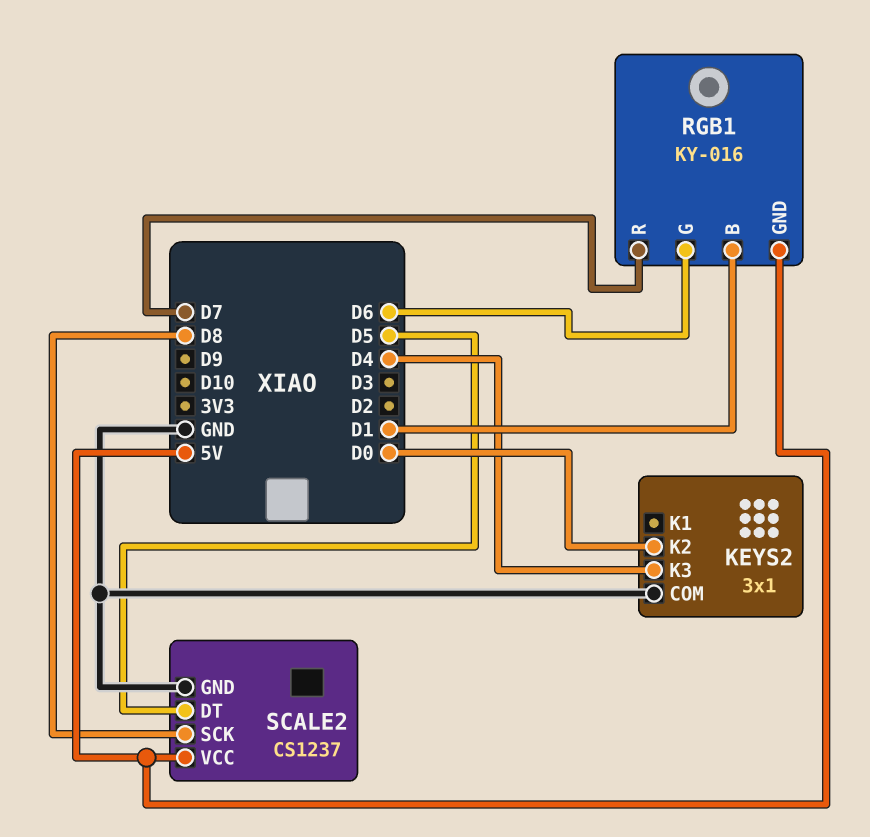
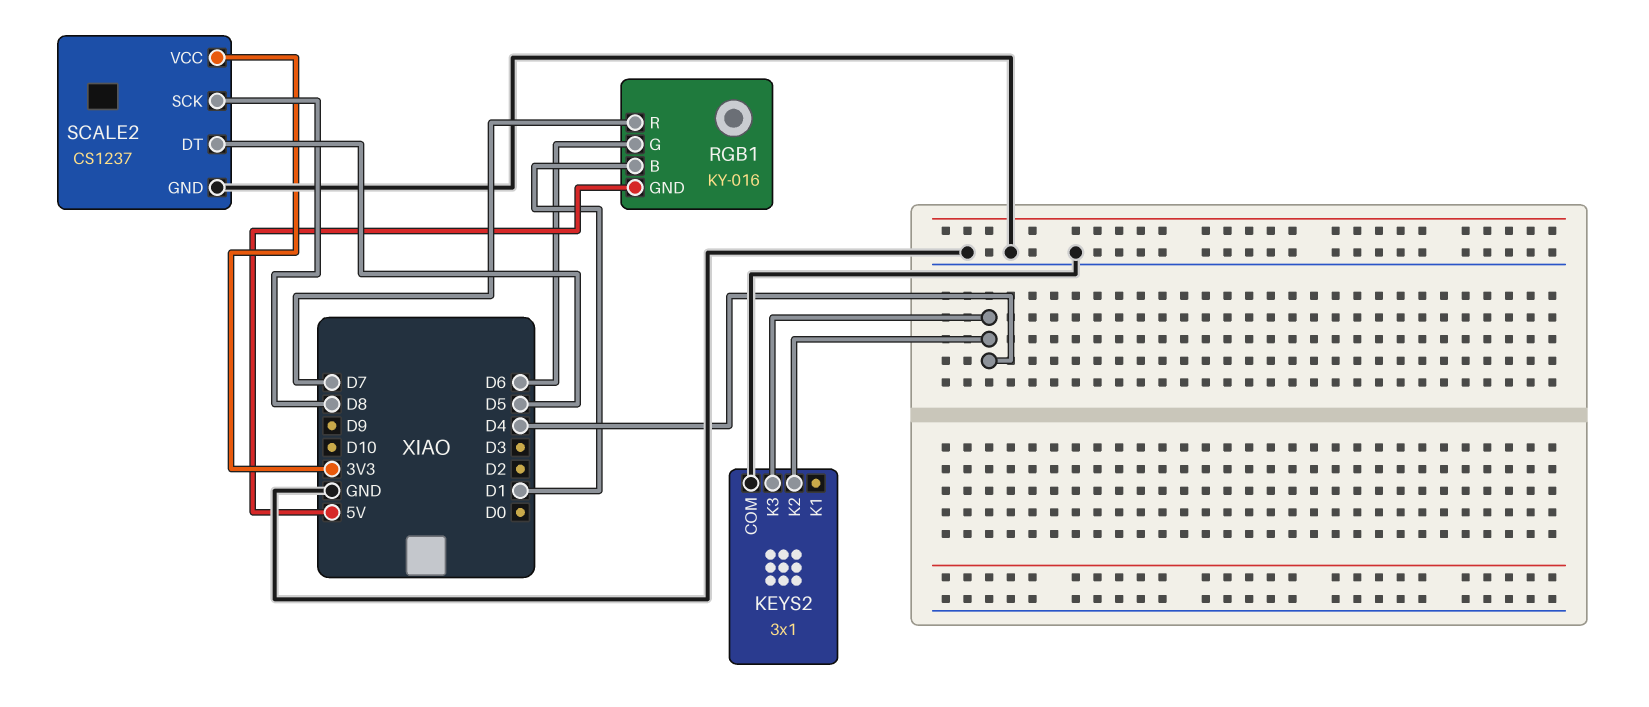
KEYS2 pin K2: D0 -> D4
SCALE2 pin VCC: 5V -> 3V3

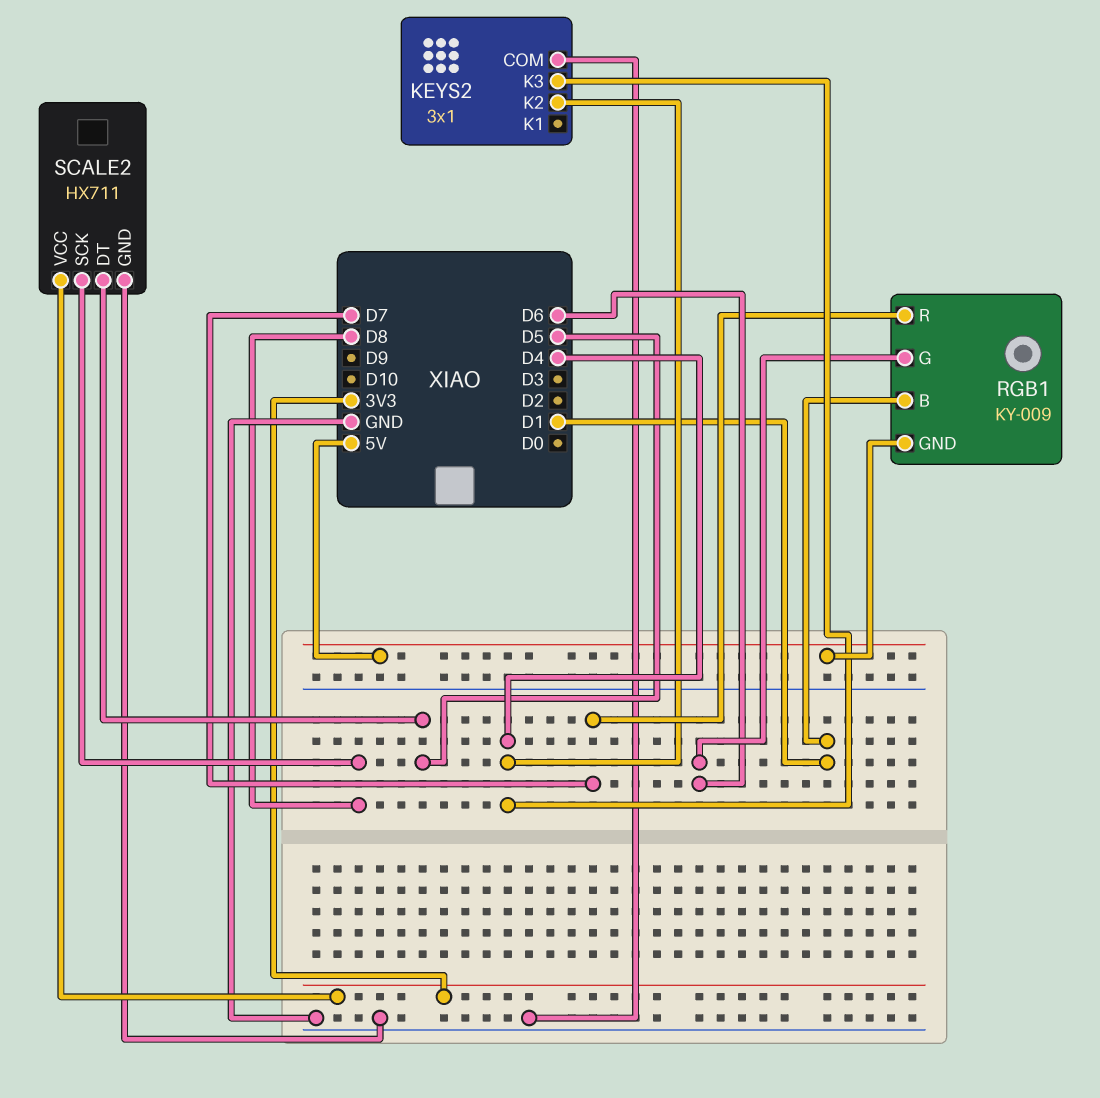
RGB1: KY-016 -> KY-009
SCALE2: CS1237 -> HX711

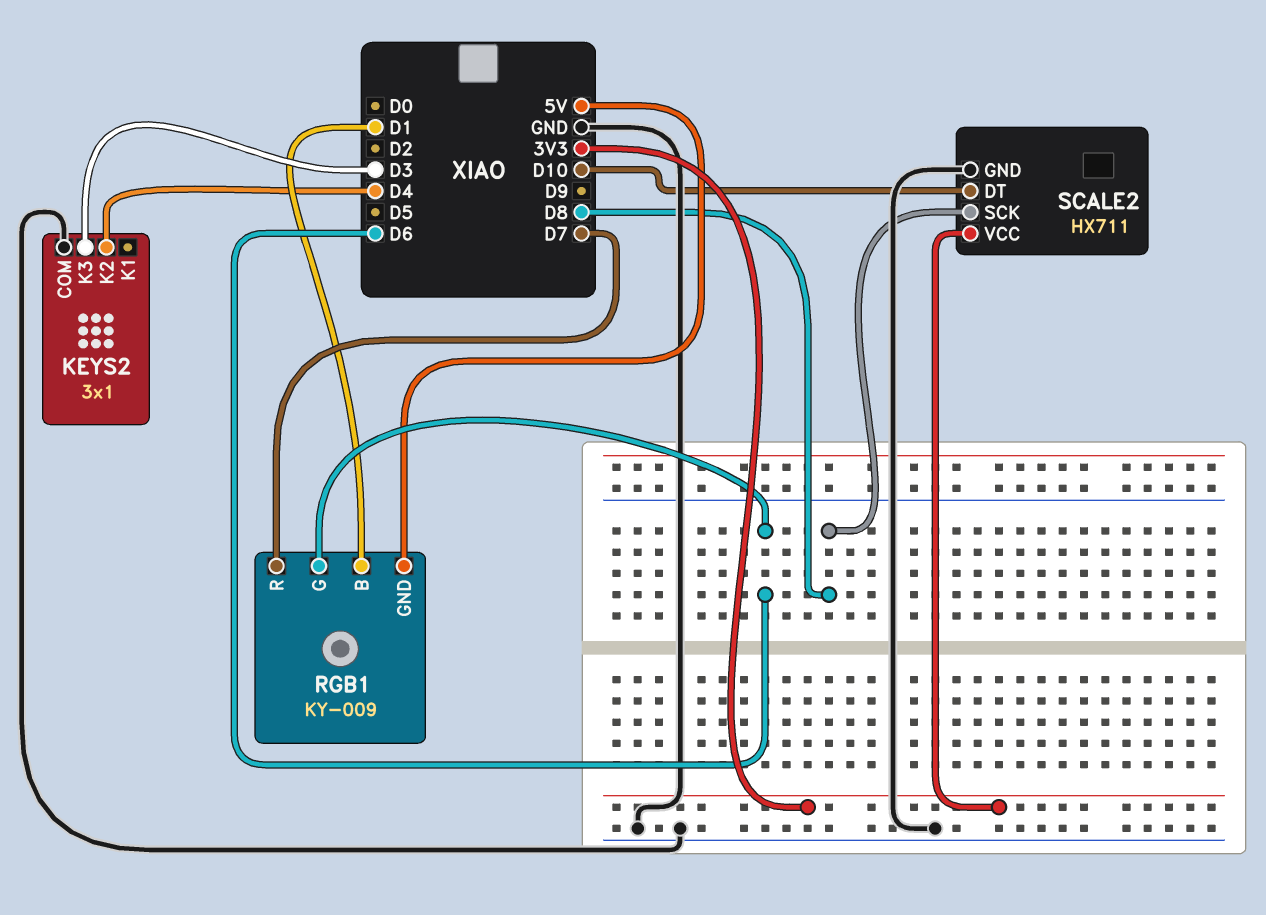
KEYS2 pin K3: D4 -> D3
SCALE2 pin DT: D5 -> D10

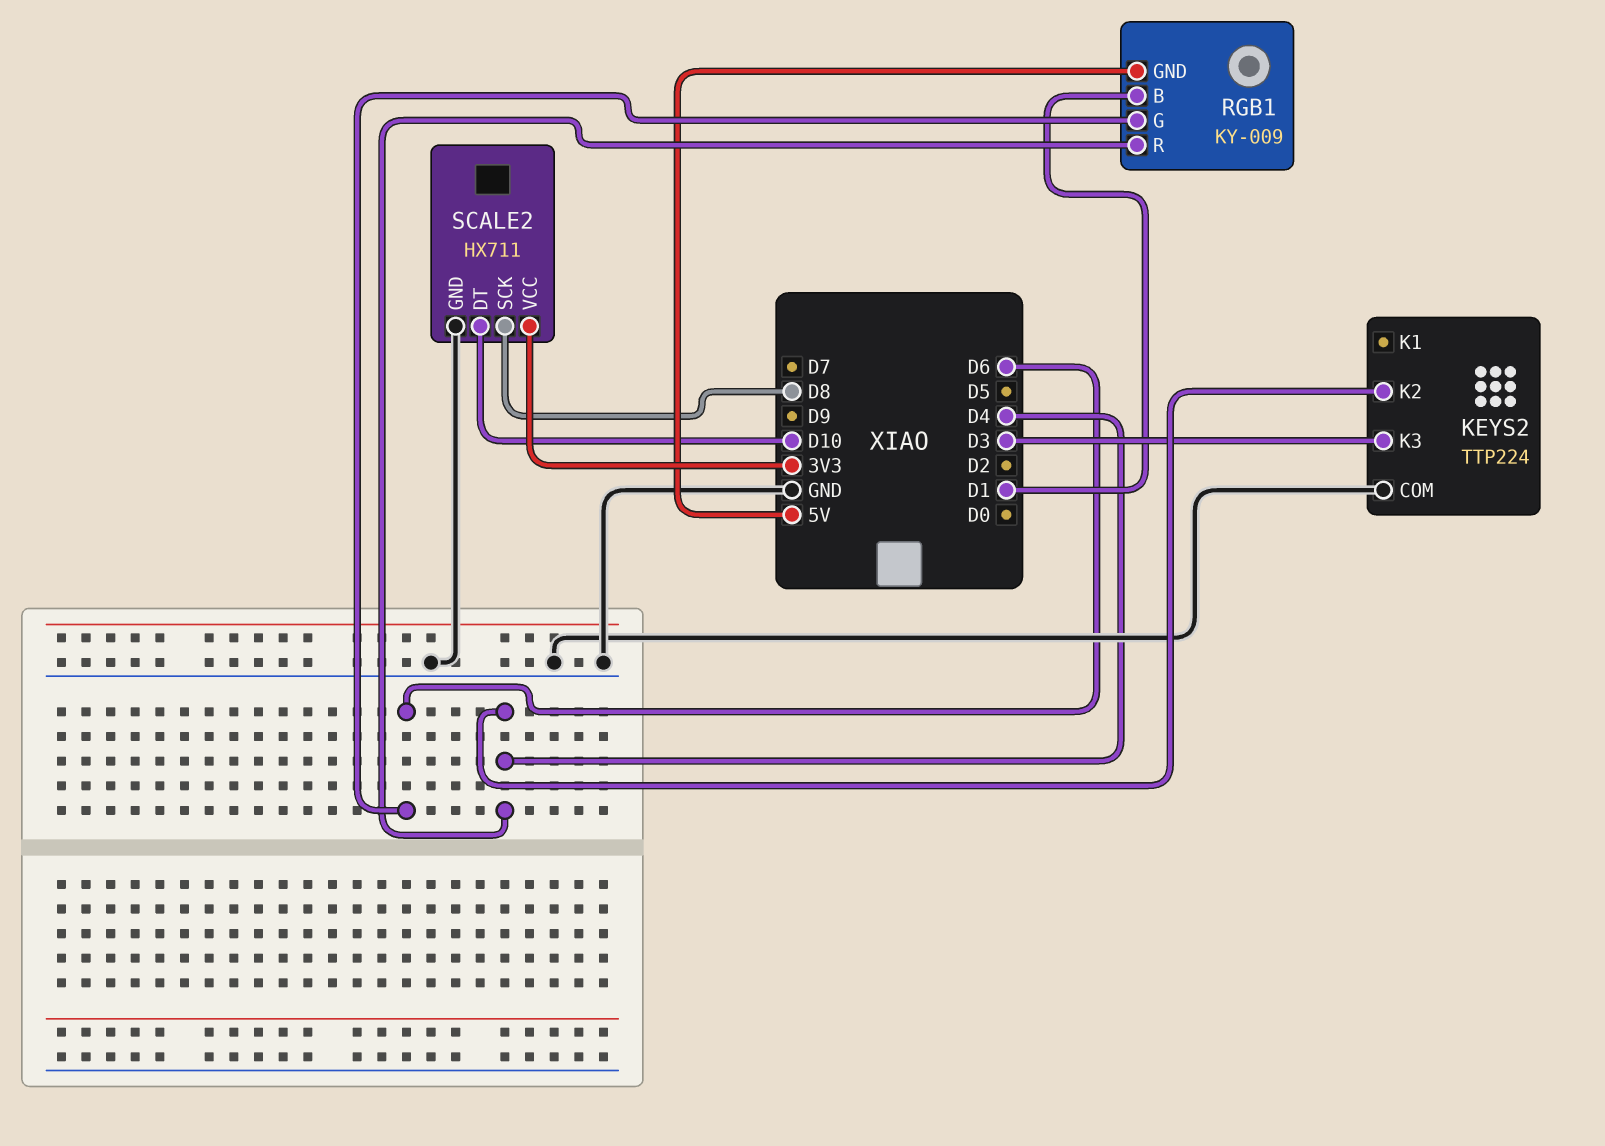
KEYS2: 3x1 -> TTP224
RGB1 pin R: D7 -> D4

